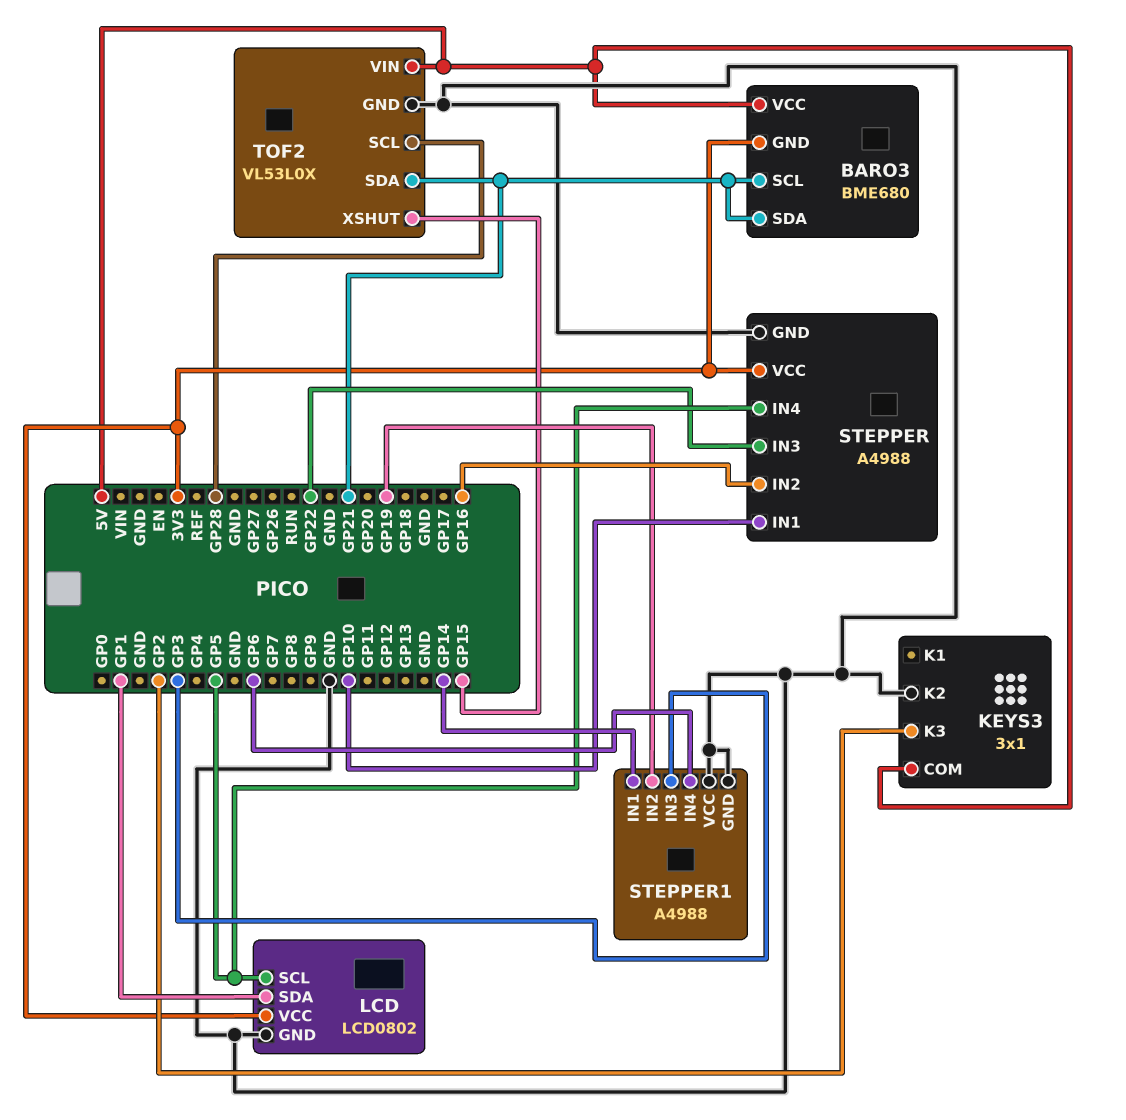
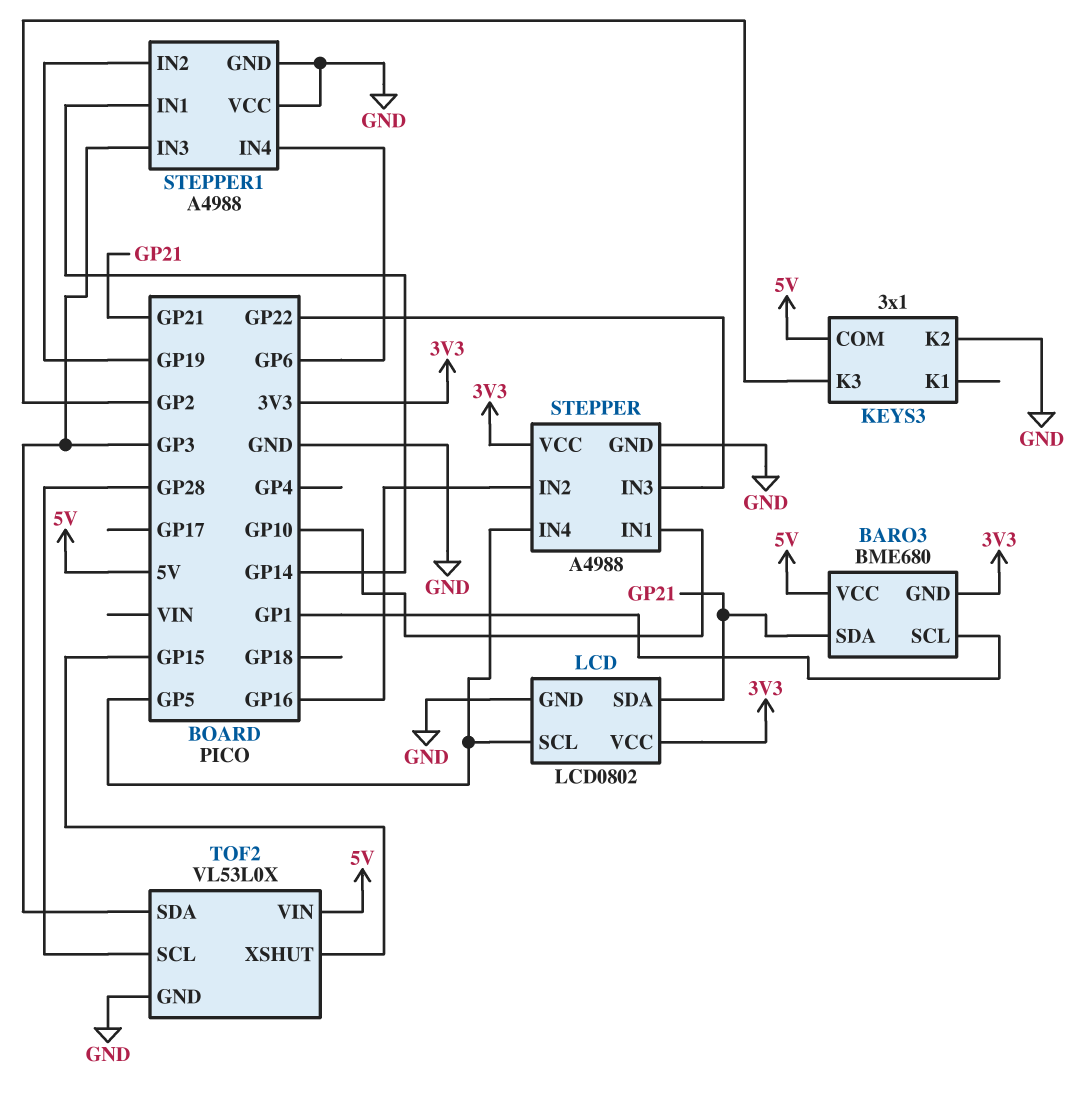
BARO3 pin SCL: GP21 -> GP1
LCD pin SDA: GP1 -> GP21
TOF2 pin SDA: GP21 -> GP3

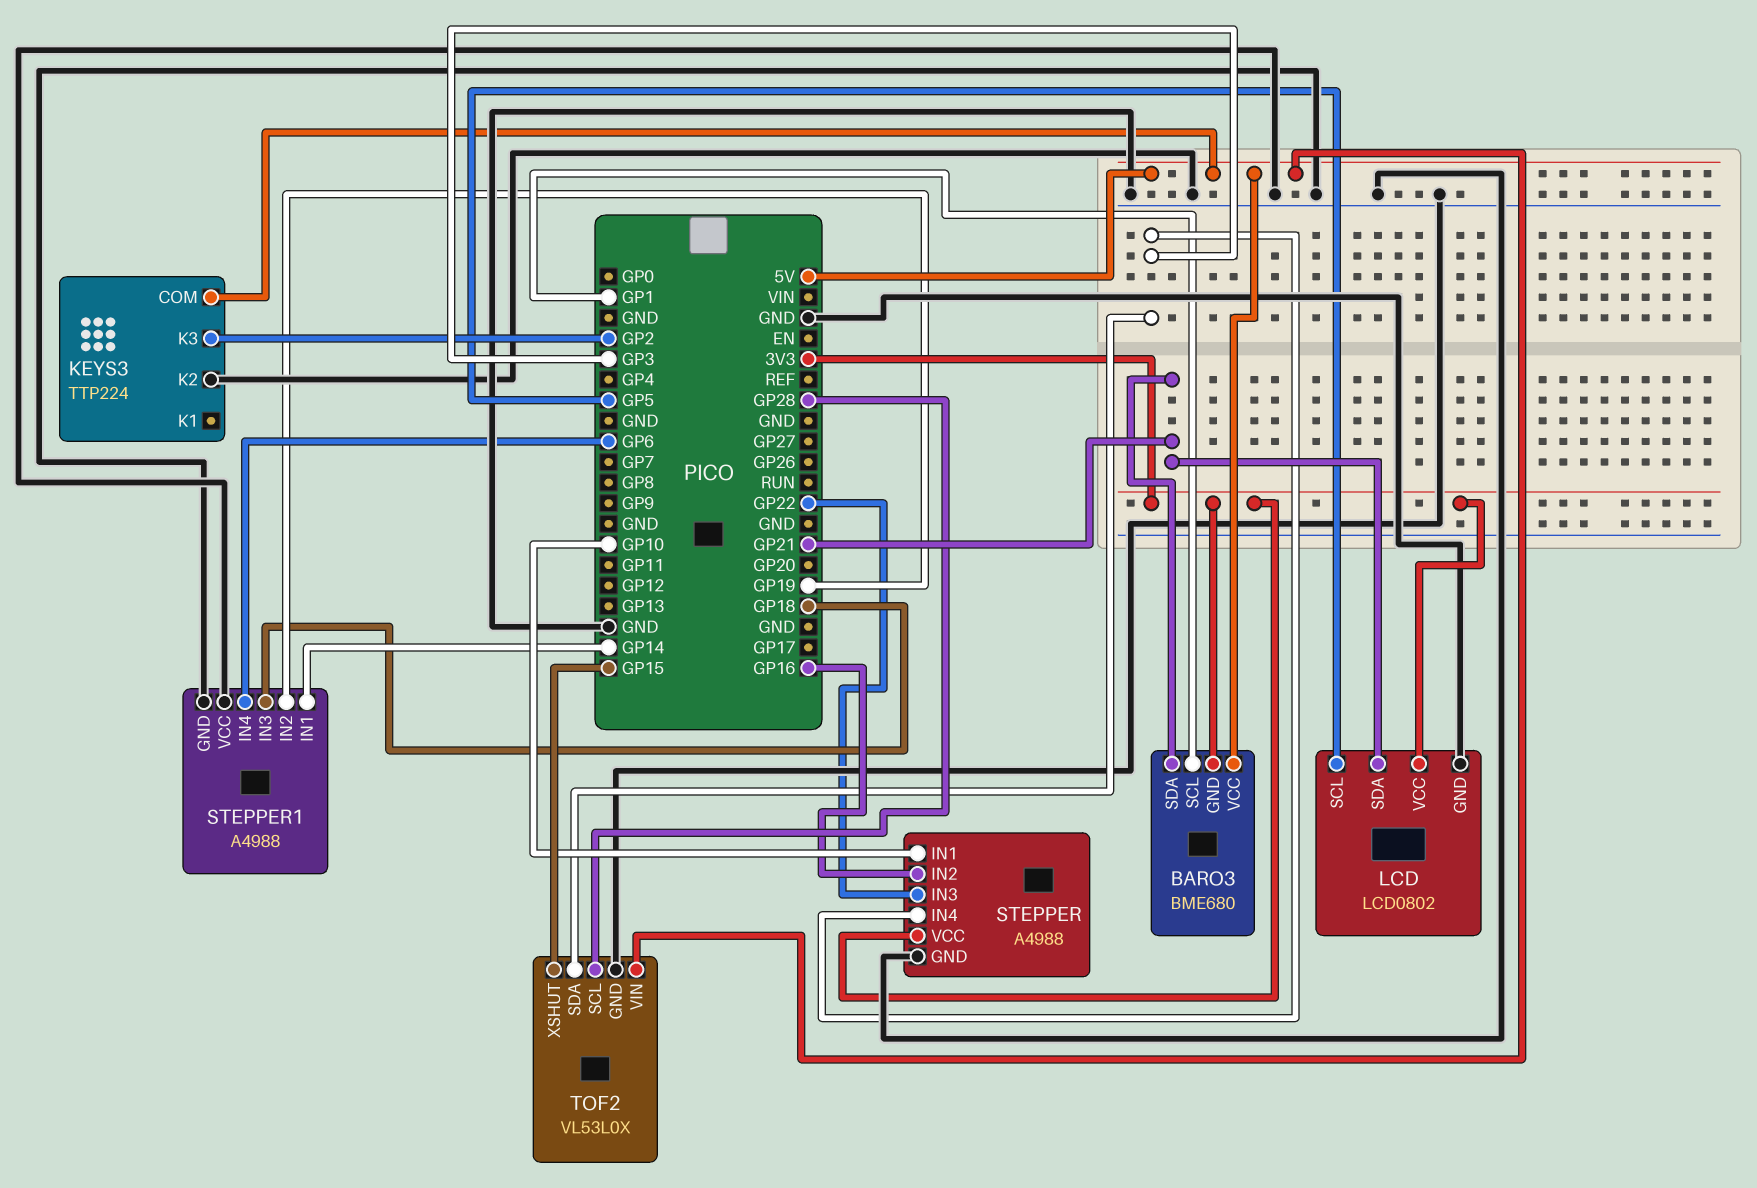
KEYS3: 3x1 -> TTP224
STEPPER pin IN4: GP5 -> GP3
STEPPER1 pin IN3: GP3 -> GP18

